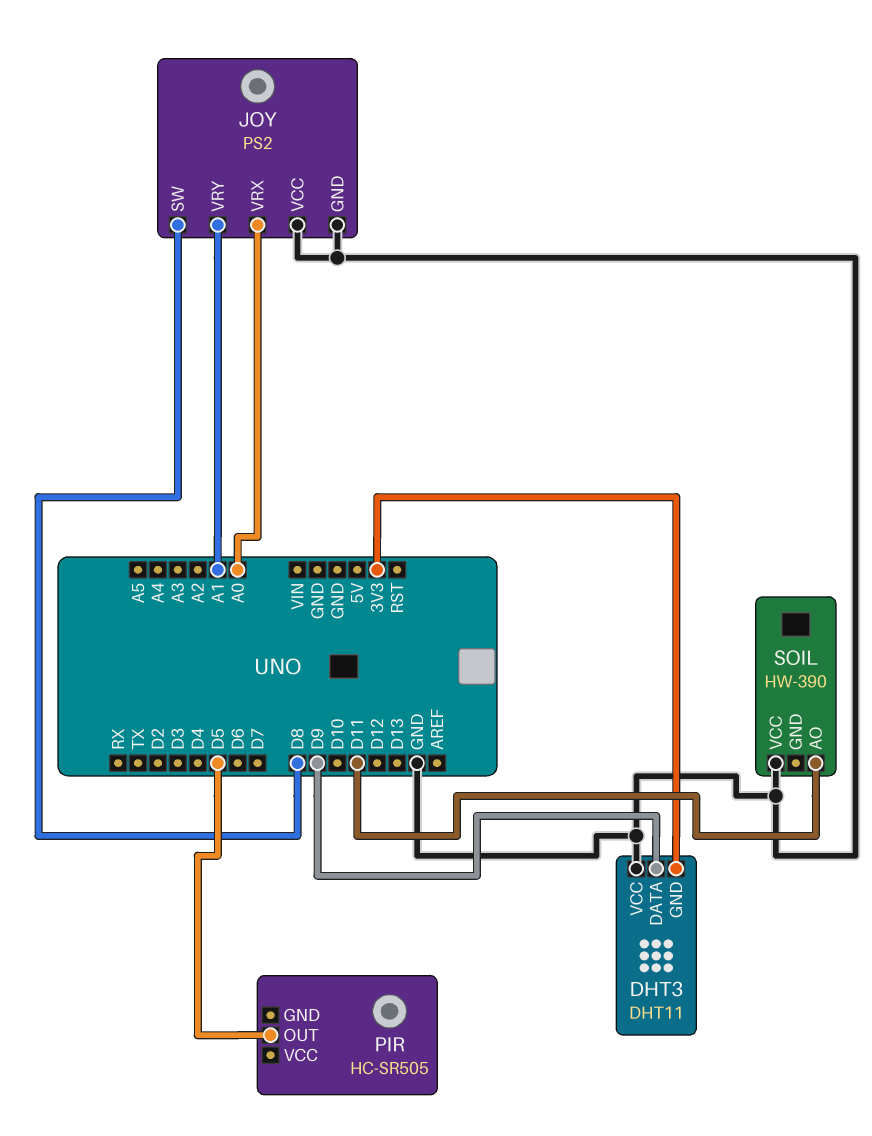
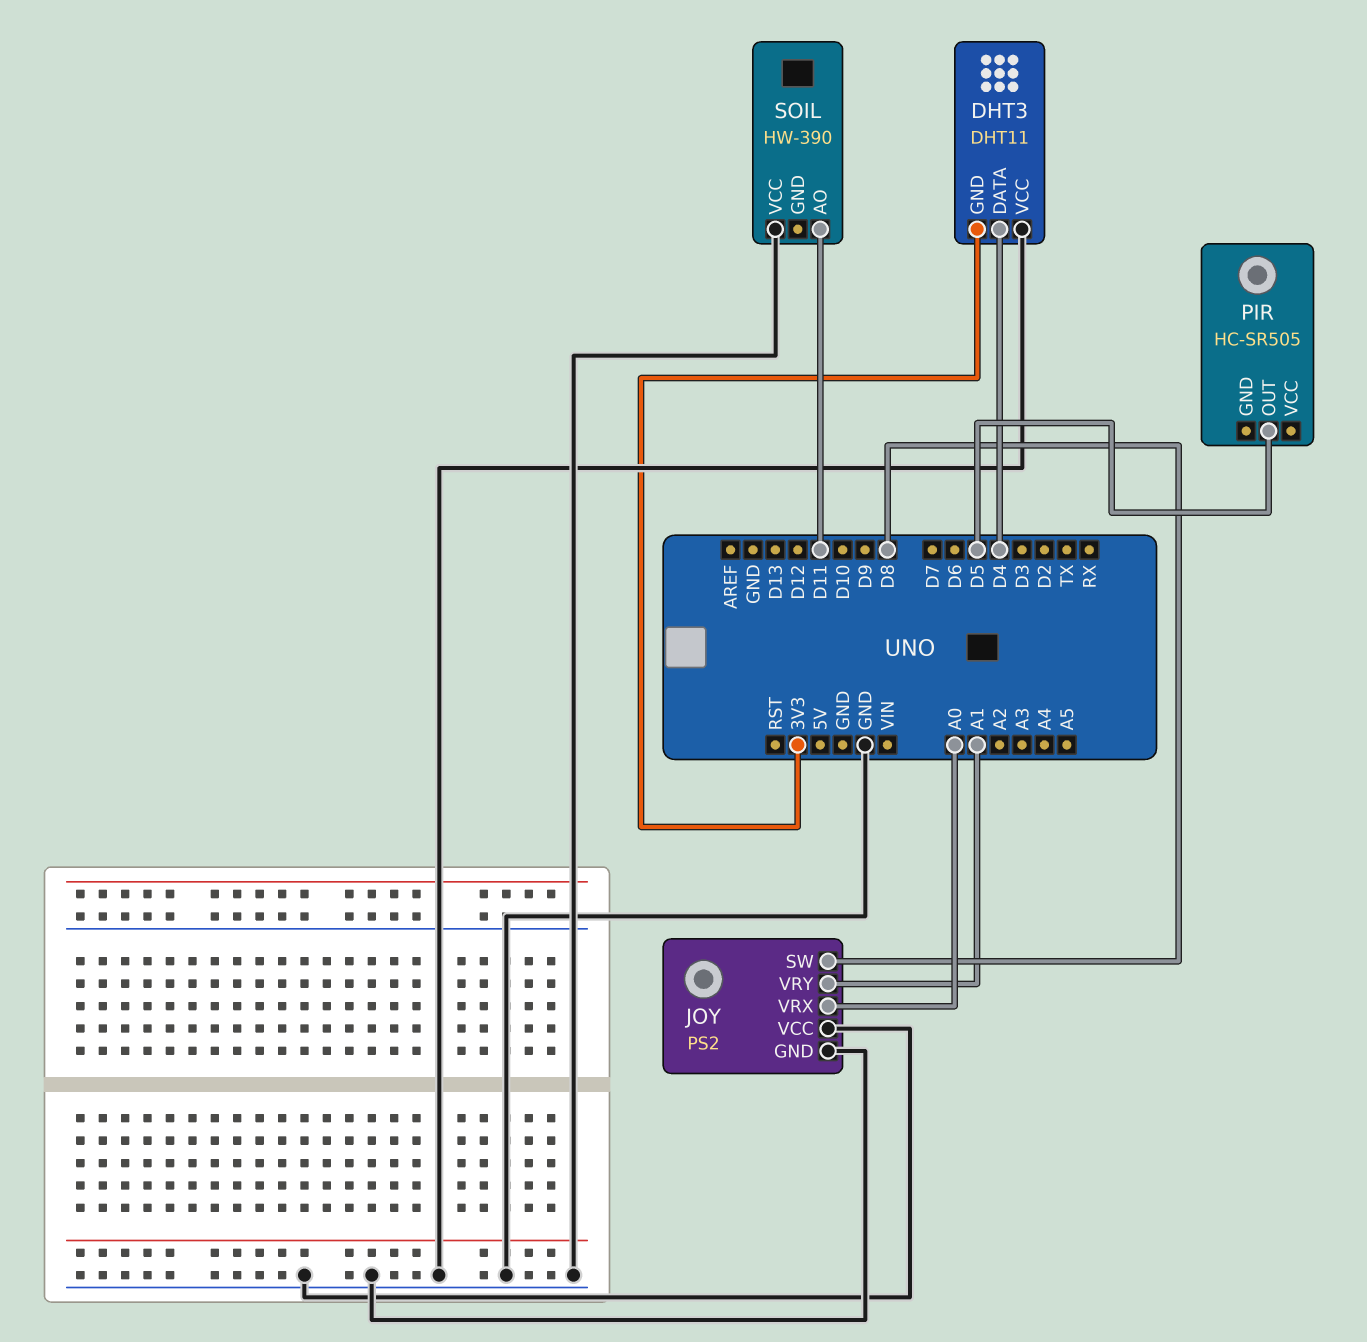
DHT3 pin DATA: D9 -> D4

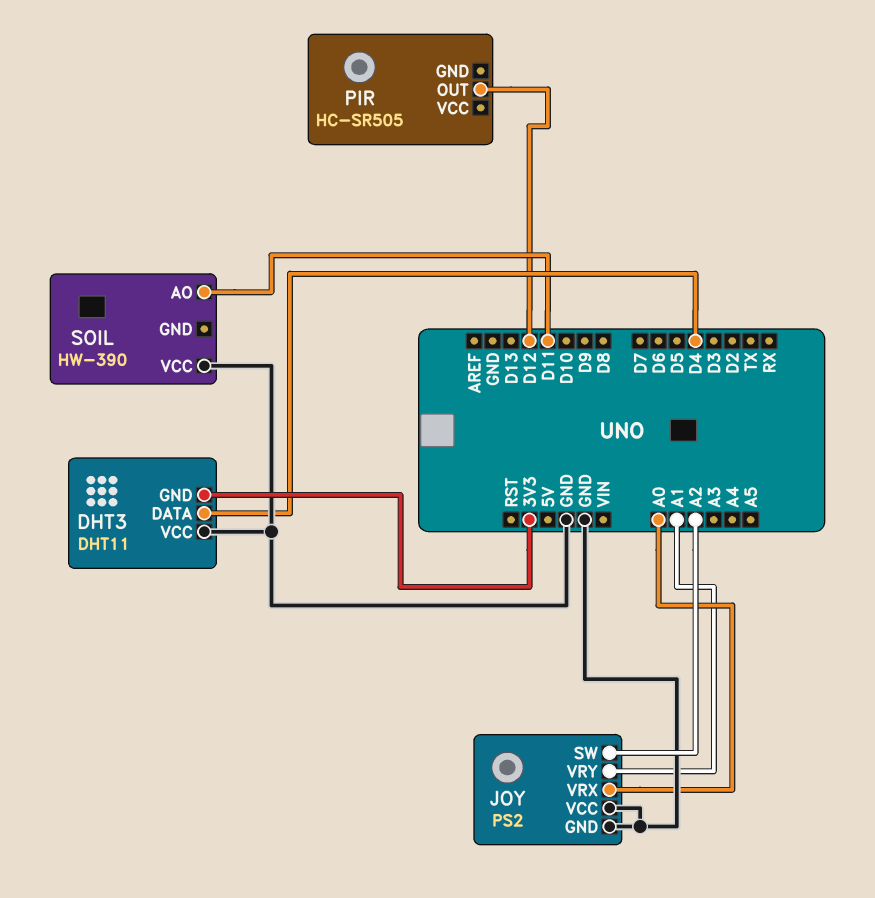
JOY pin SW: D8 -> A2
PIR pin OUT: D5 -> D12

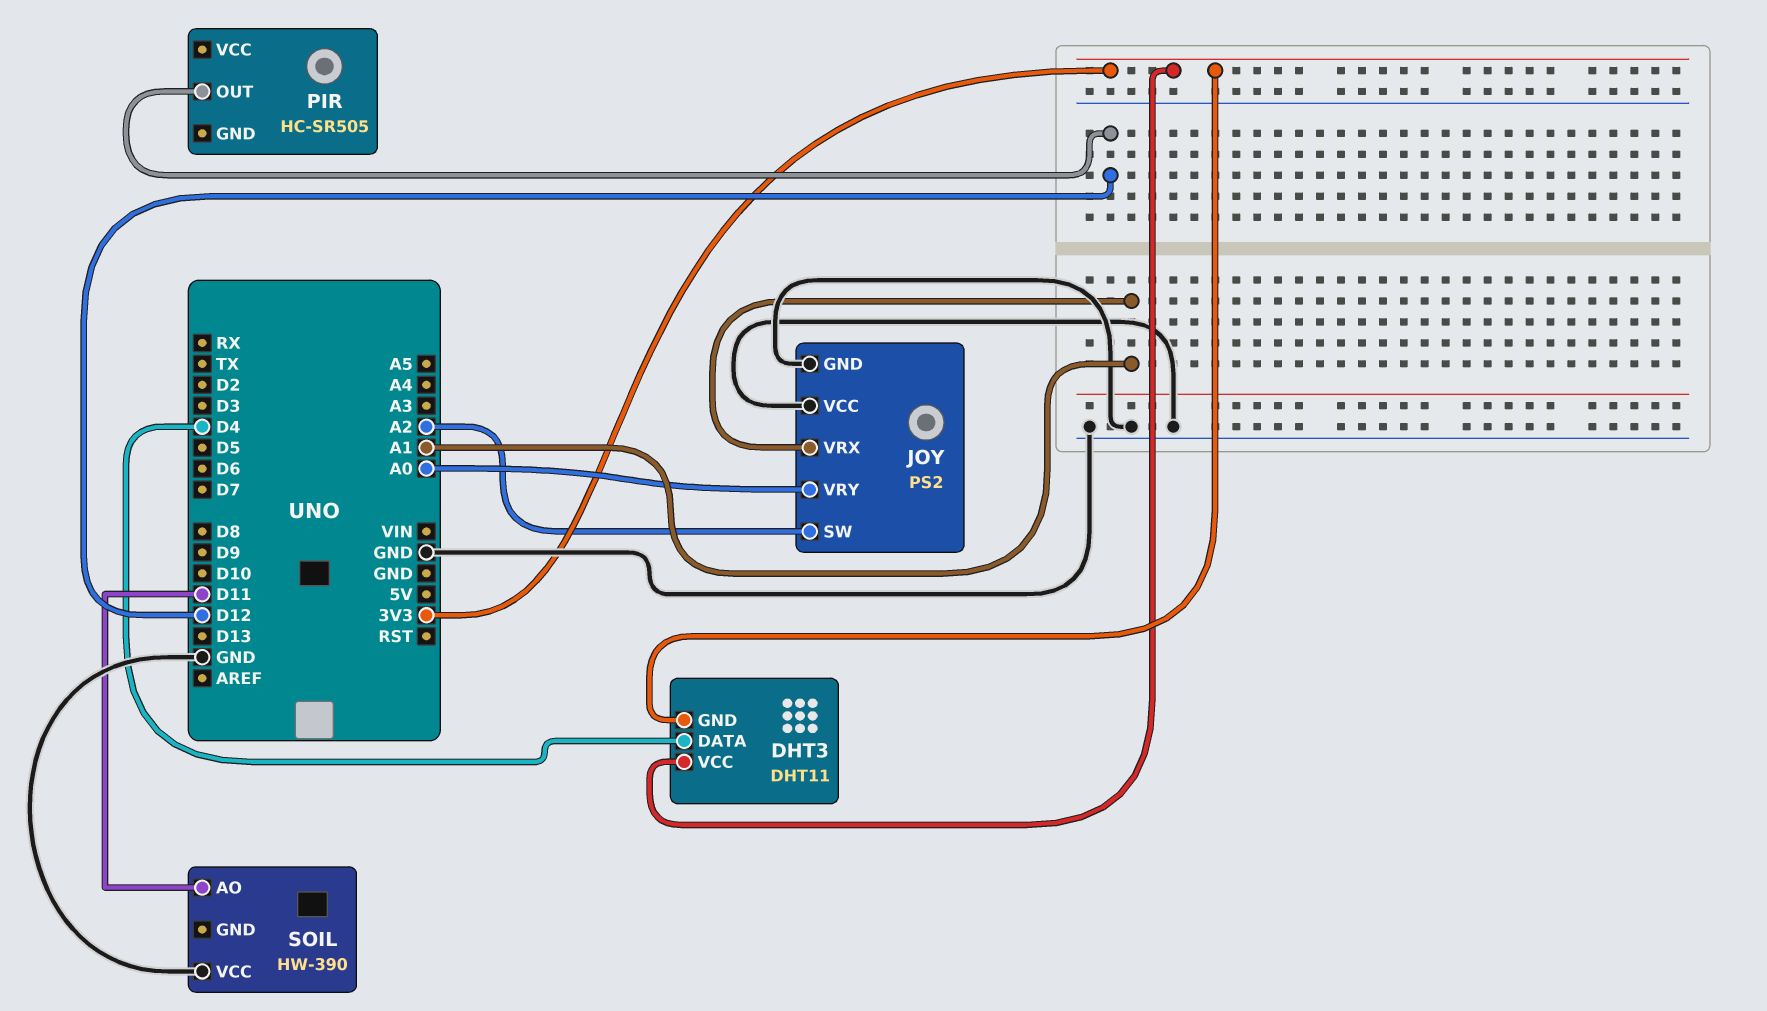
DHT3 pin VCC: GND -> 3V3
JOY pin VRX: A0 -> A1
JOY pin VRY: A1 -> A0

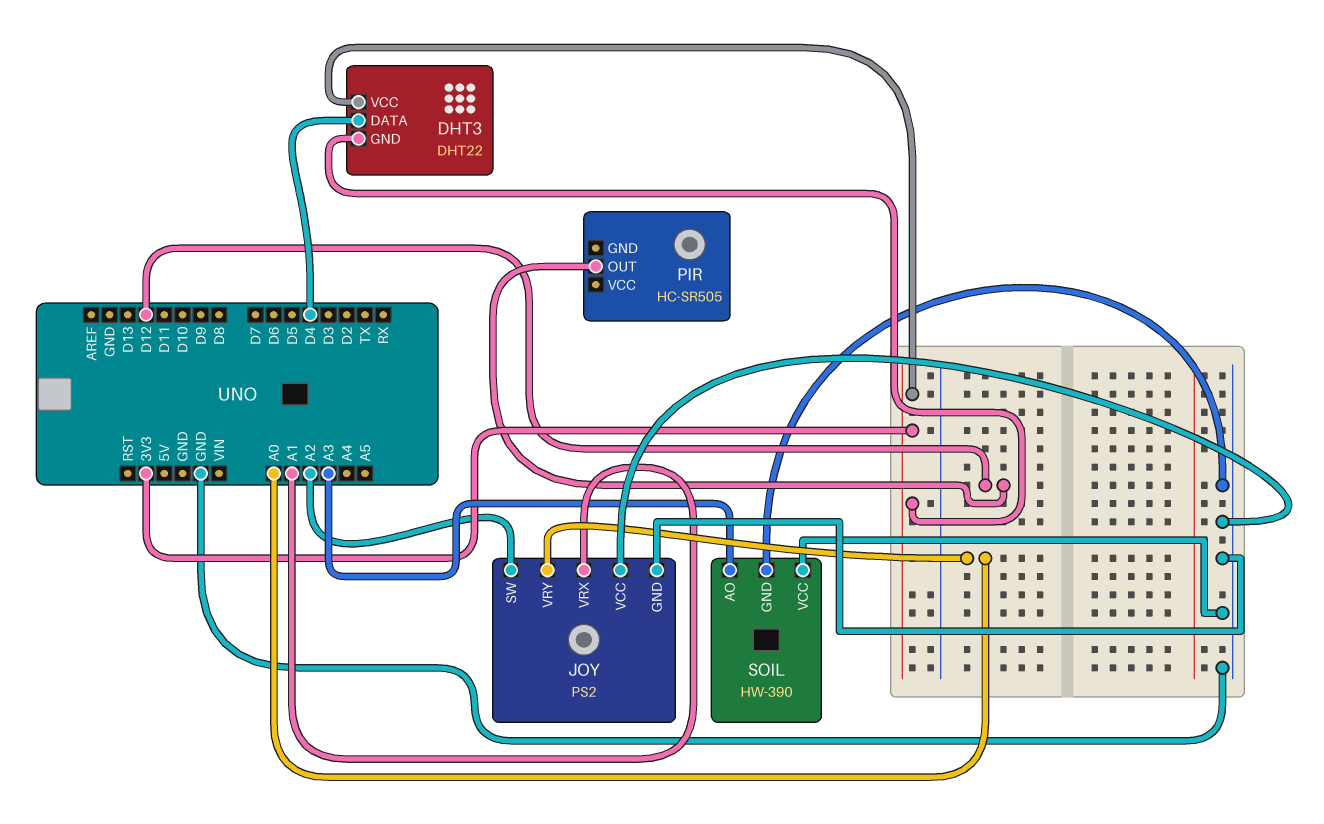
DHT3: DHT11 -> DHT22
SOIL pin AO: D11 -> A3
SOIL pin GND: none -> GND

